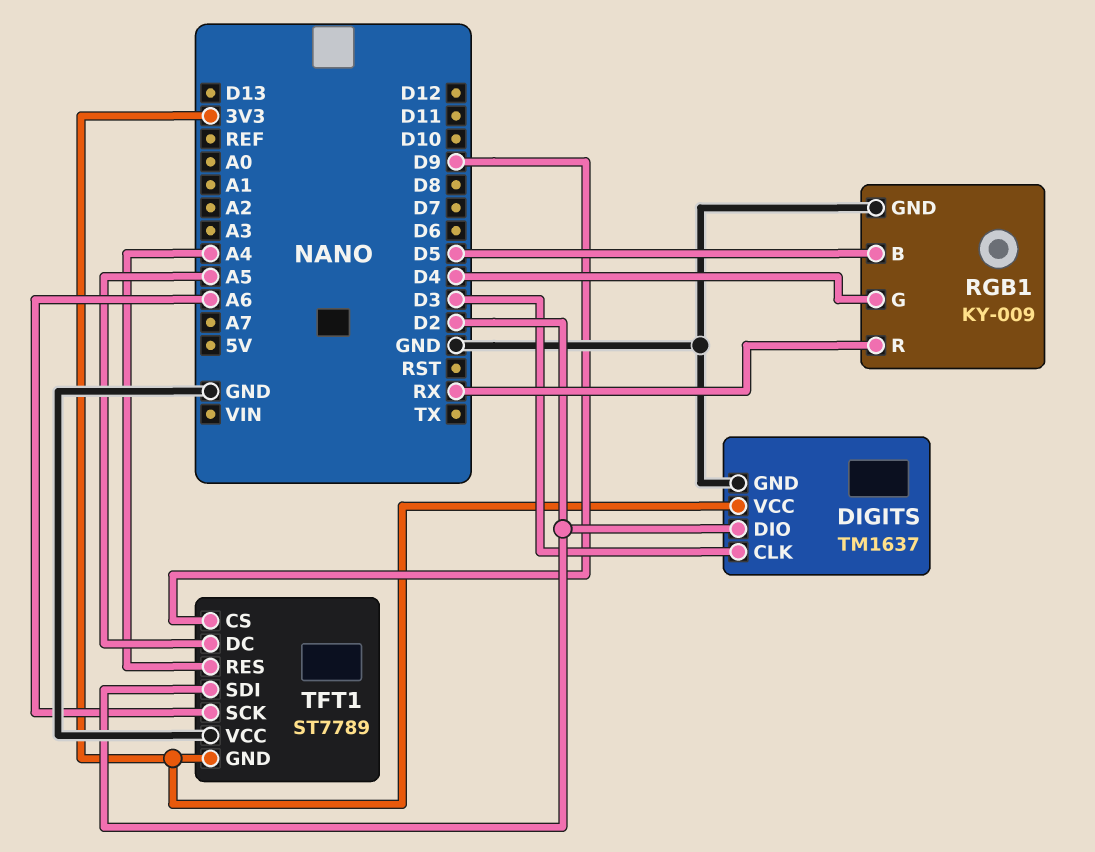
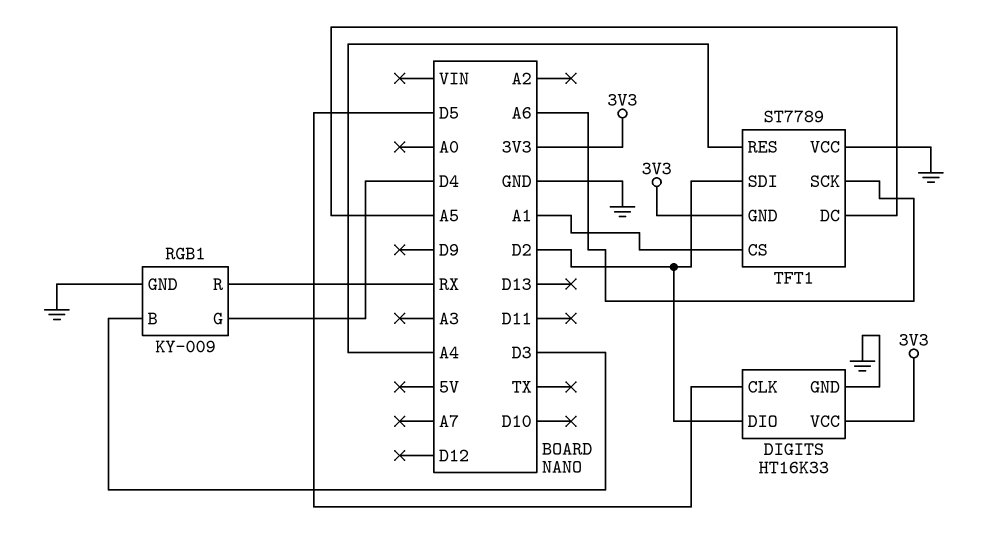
DIGITS: TM1637 -> HT16K33
DIGITS pin CLK: D3 -> D5
RGB1 pin B: D5 -> D3
TFT1 pin CS: D9 -> A1

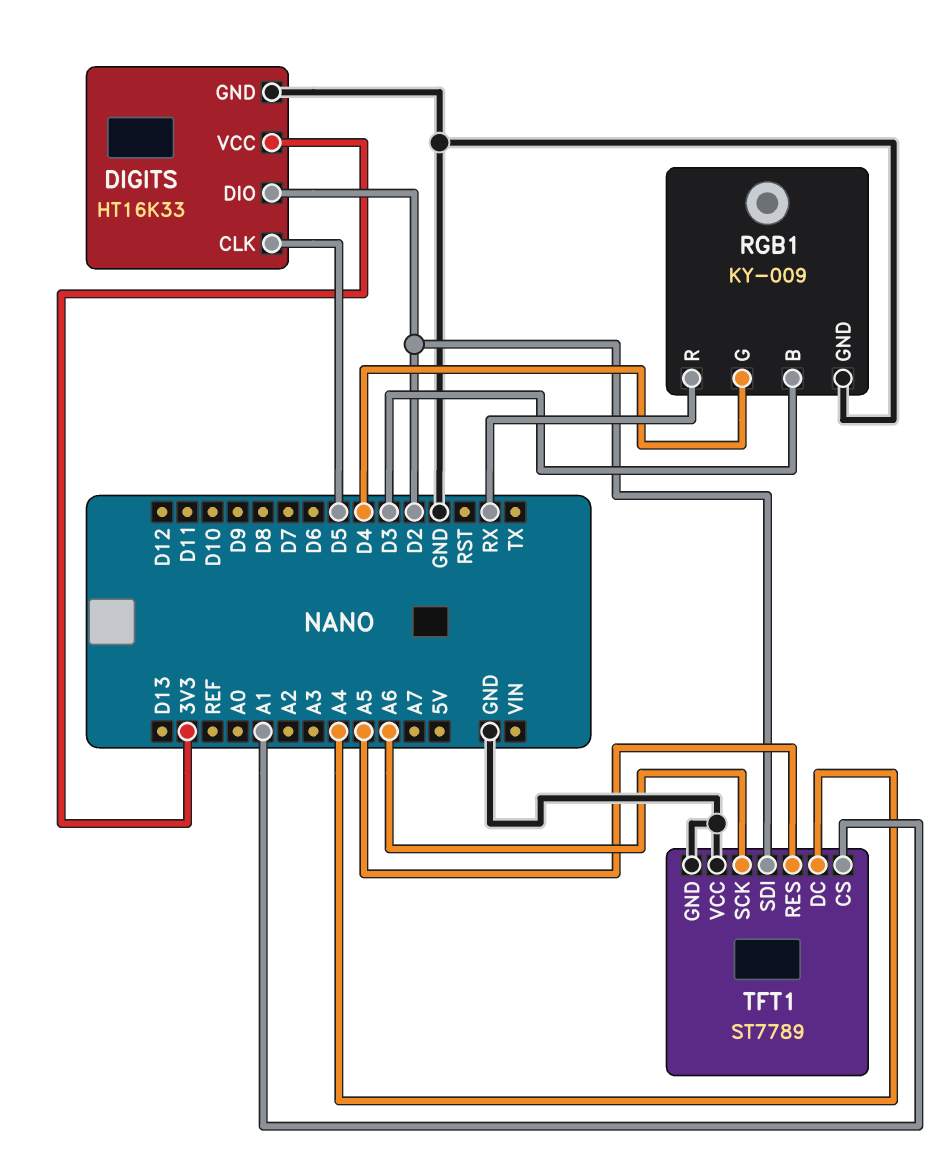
TFT1 pin DC: A5 -> A4
TFT1 pin GND: 3V3 -> GND
TFT1 pin RES: A4 -> A5

